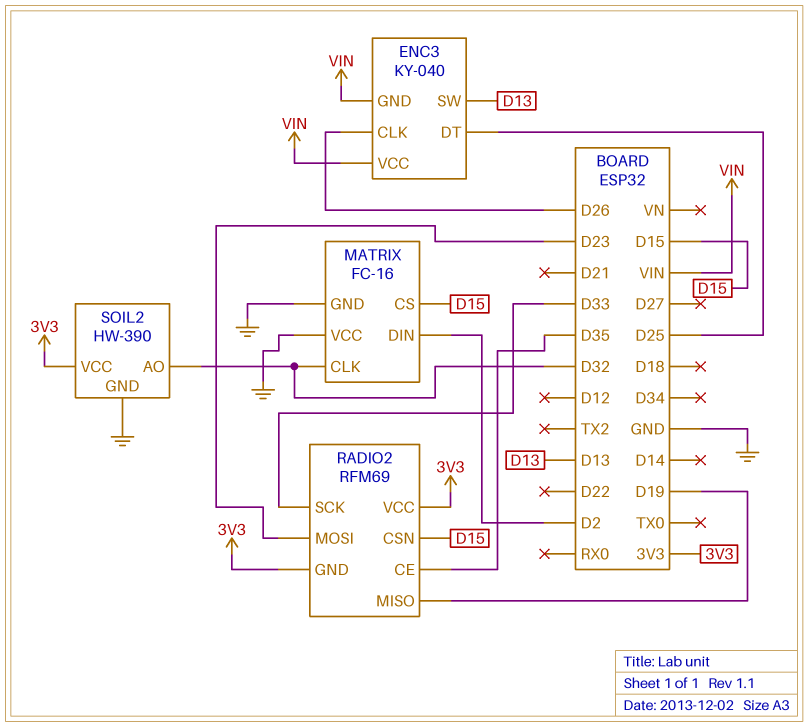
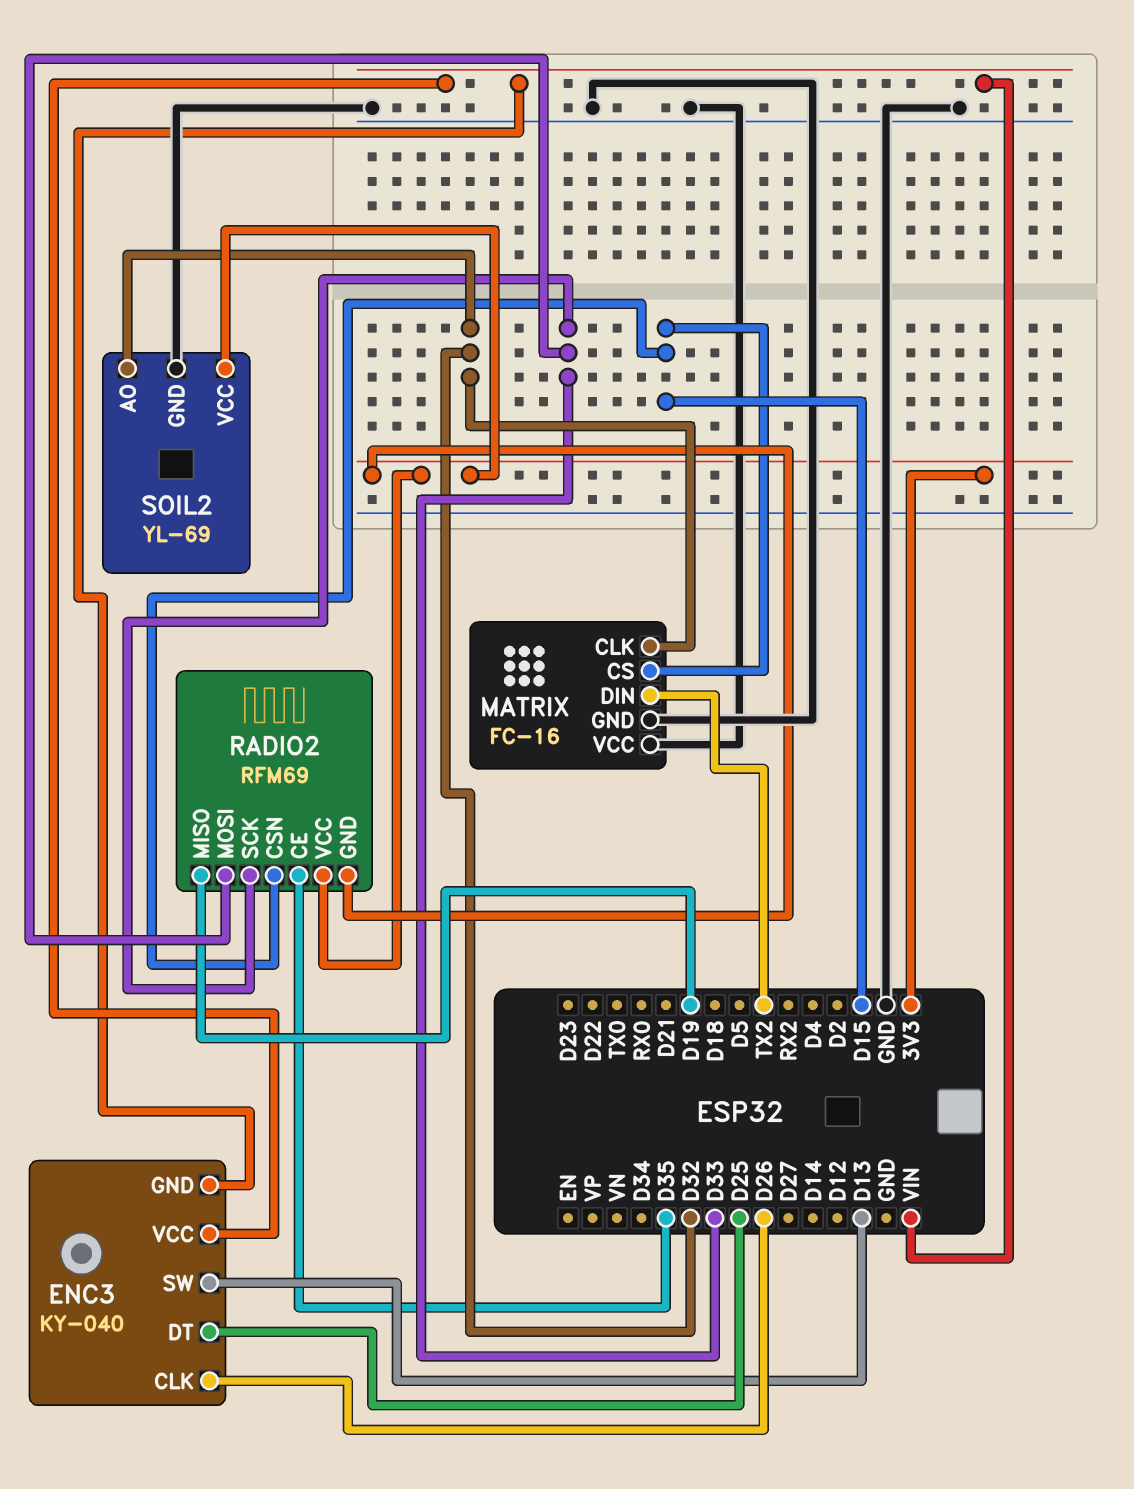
MATRIX pin DIN: D2 -> TX2
RADIO2 pin MOSI: D23 -> D33
SOIL2: HW-390 -> YL-69

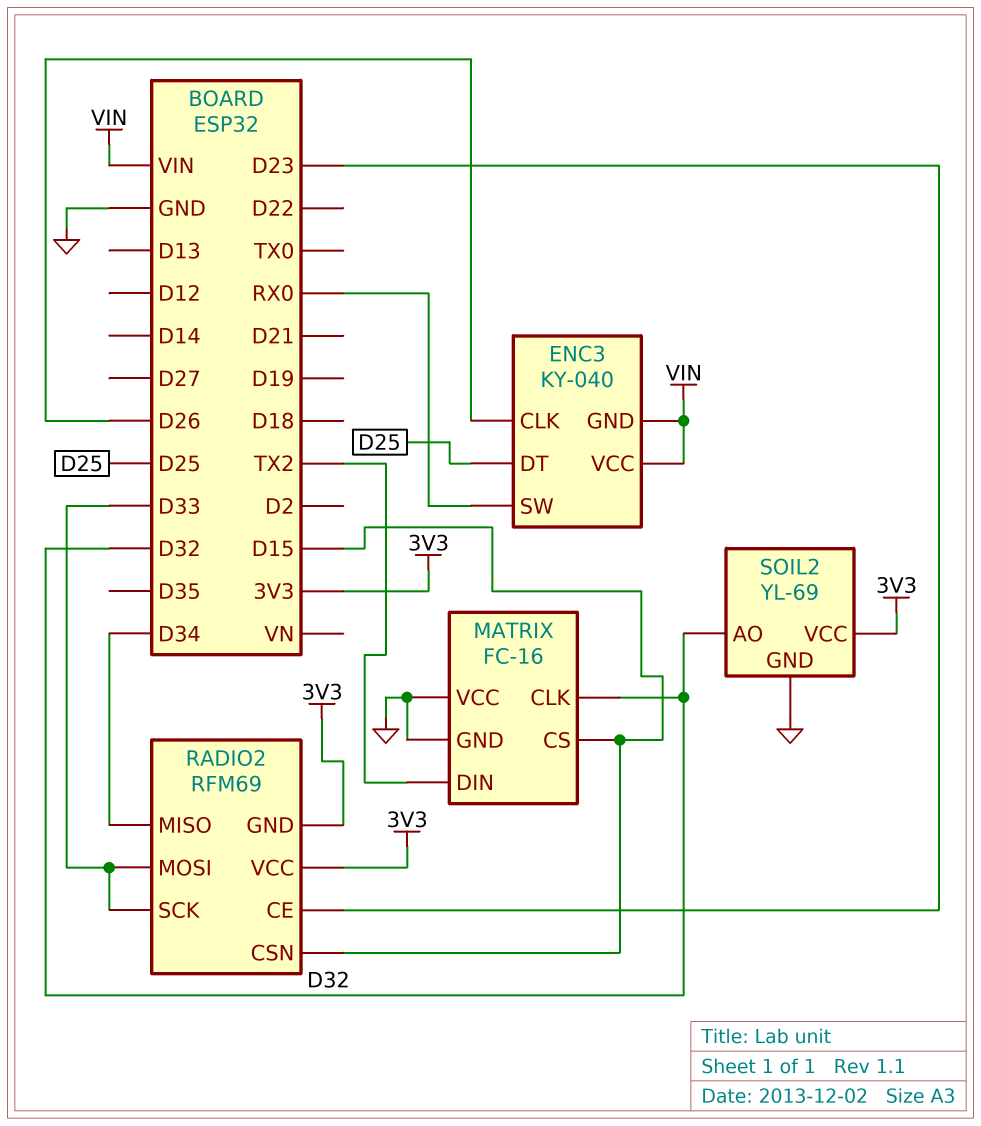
ENC3 pin SW: D13 -> RX0
RADIO2 pin CE: D35 -> D23
RADIO2 pin MISO: D19 -> D34

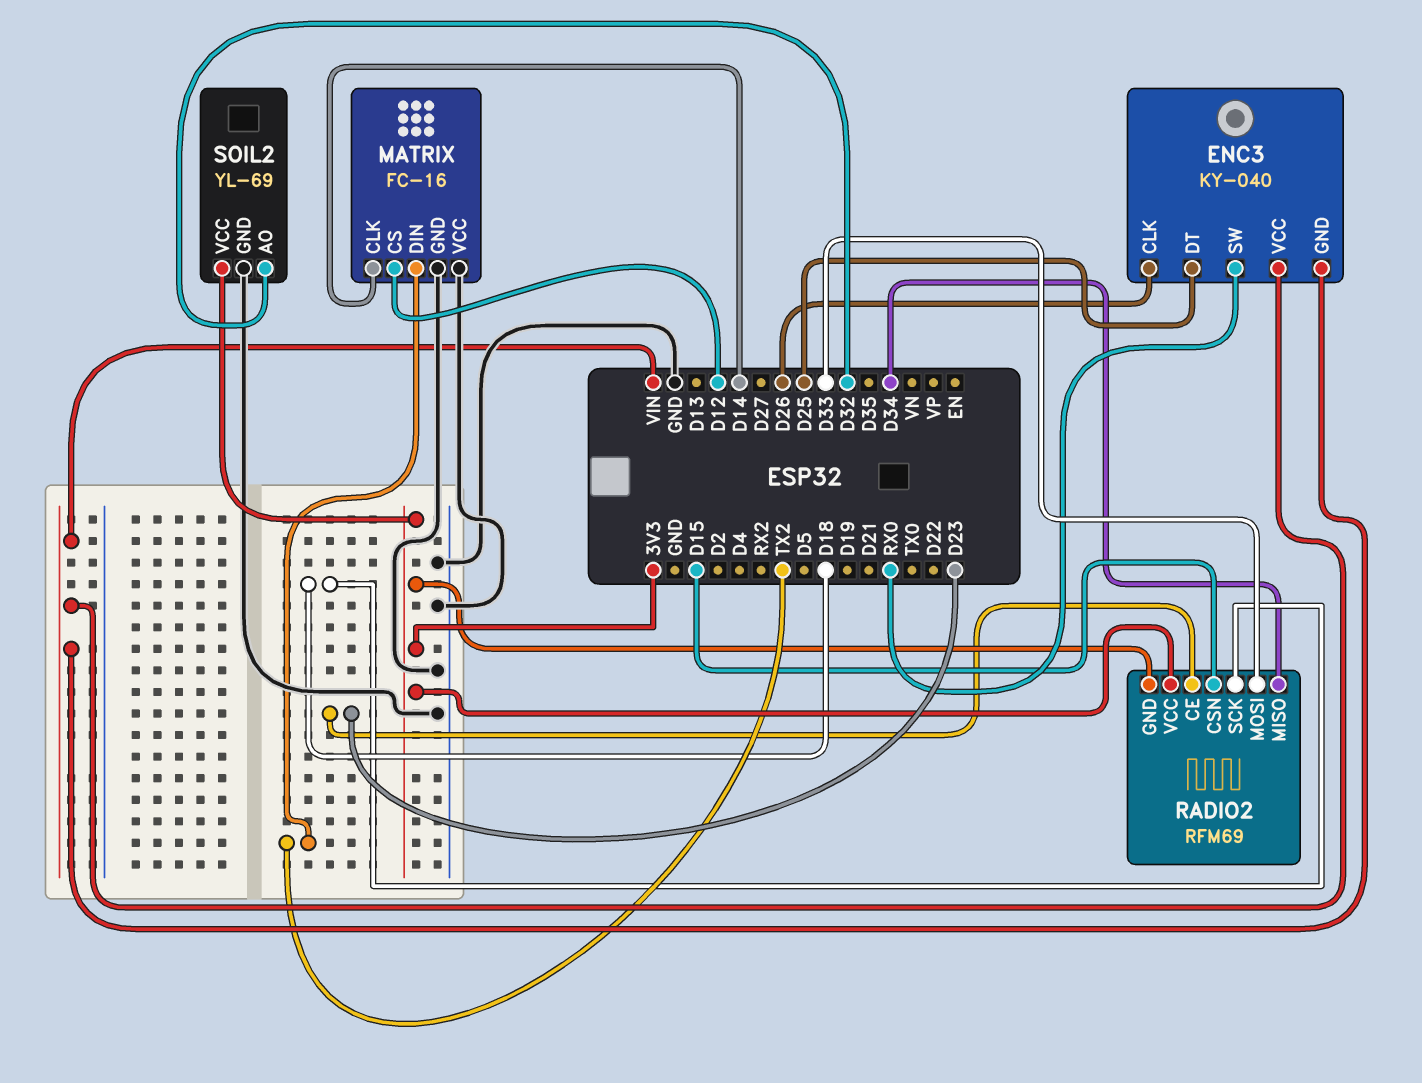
MATRIX pin CLK: D32 -> D14
MATRIX pin CS: D15 -> D12
RADIO2 pin SCK: D33 -> D18

